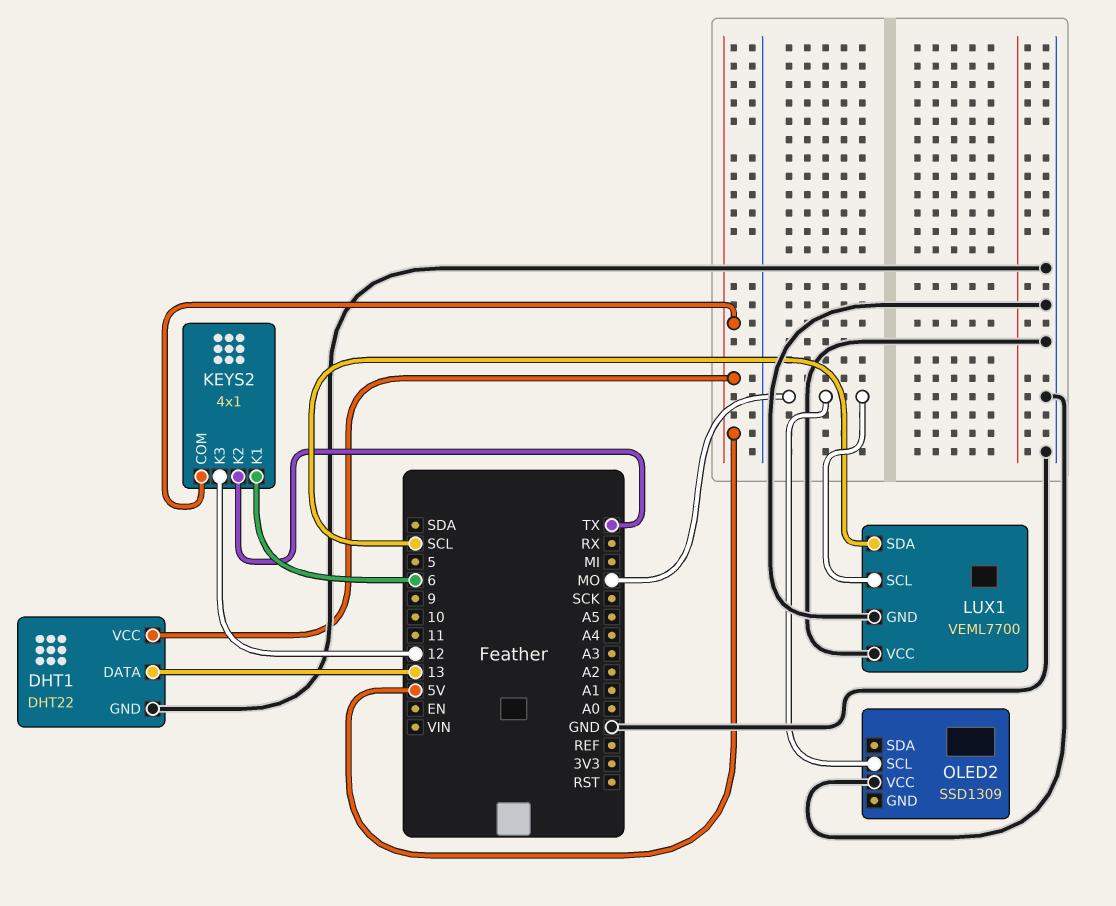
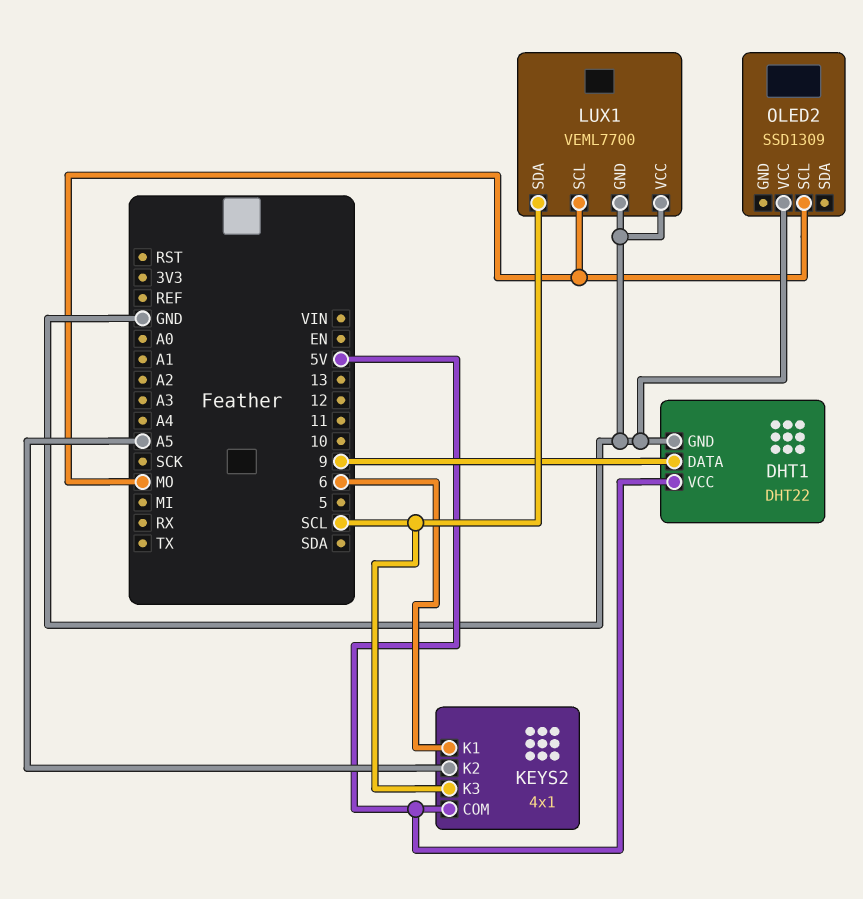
DHT1 pin DATA: 13 -> 9
KEYS2 pin K2: TX -> A5
KEYS2 pin K3: 12 -> SCL

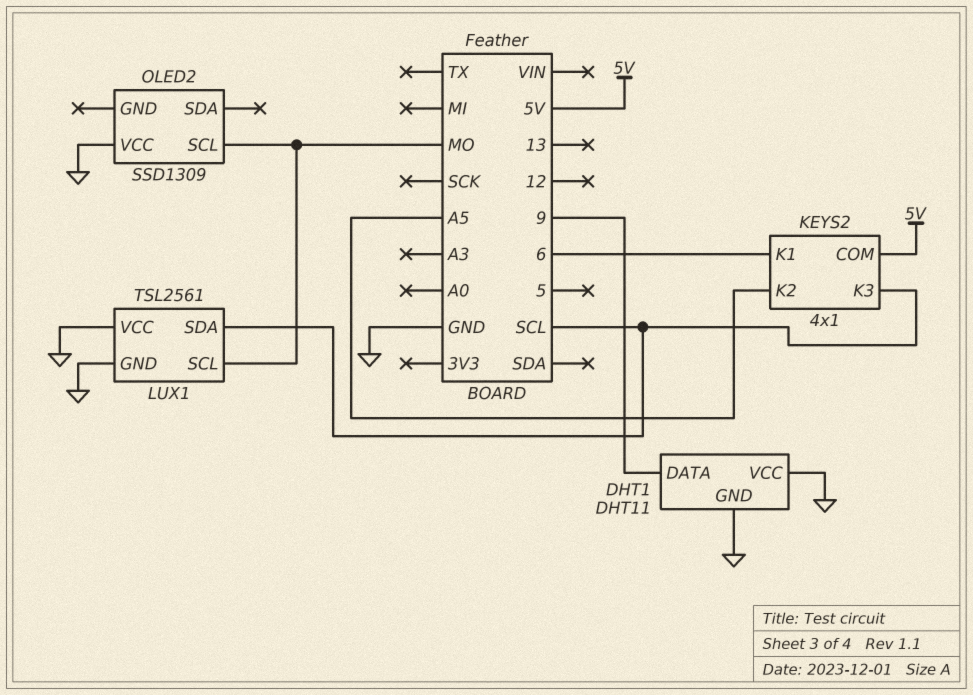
DHT1: DHT22 -> DHT11
DHT1 pin VCC: 5V -> GND
LUX1: VEML7700 -> TSL2561

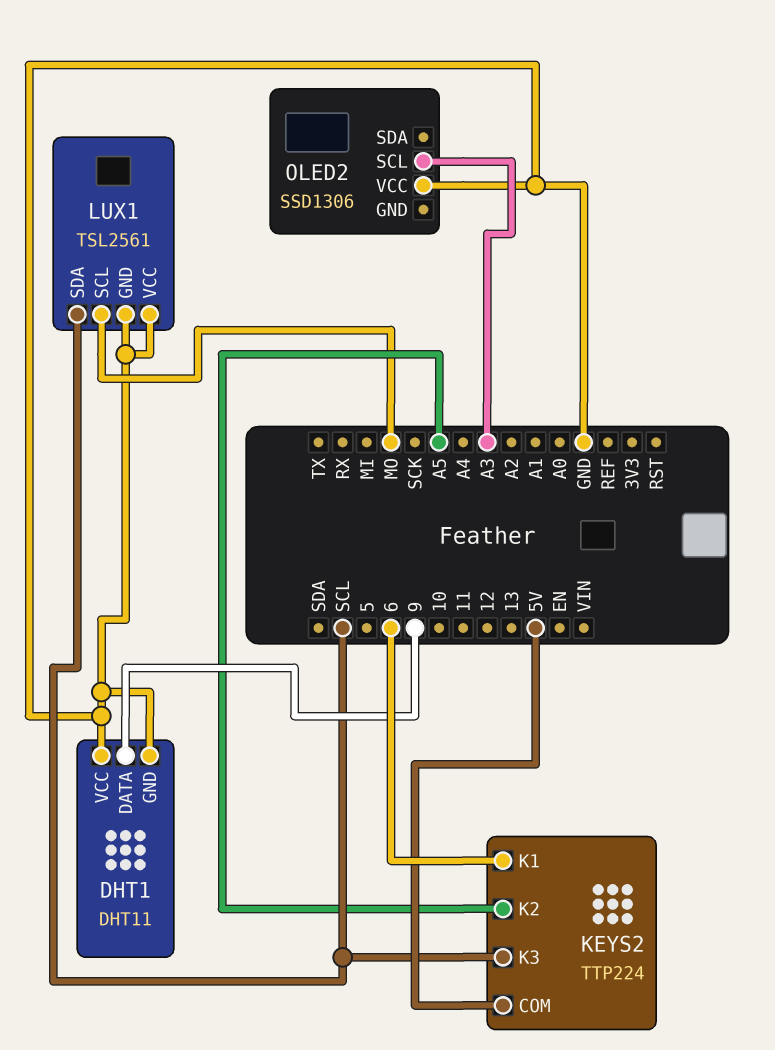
KEYS2: 4x1 -> TTP224
OLED2: SSD1309 -> SSD1306
OLED2 pin SCL: MO -> A3

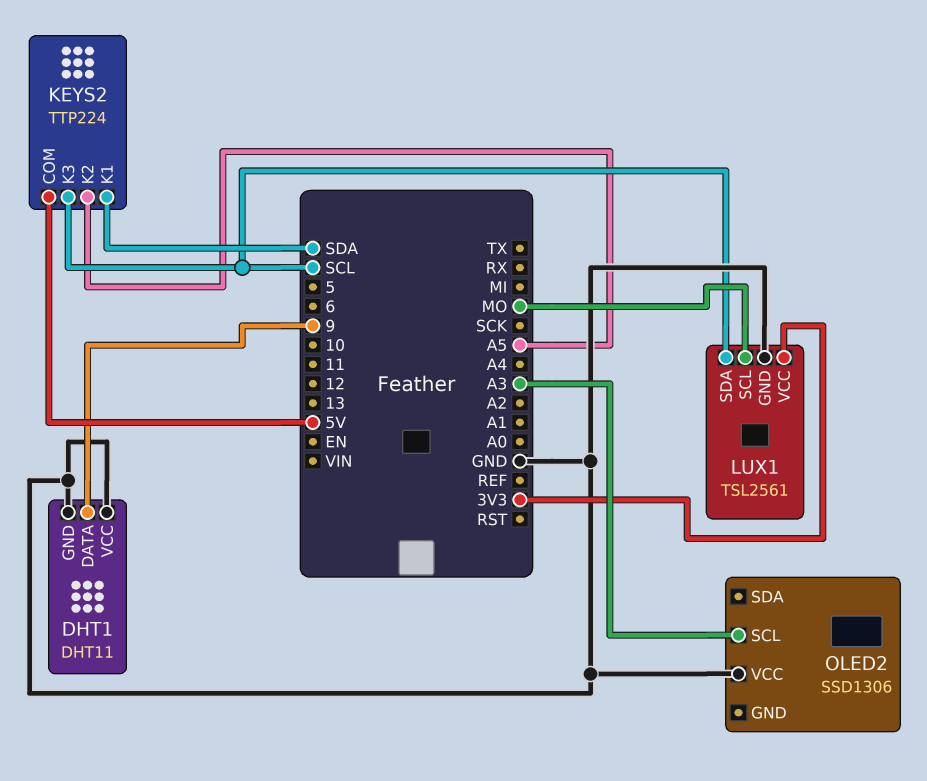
KEYS2 pin K1: 6 -> SDA
LUX1 pin VCC: GND -> 3V3

